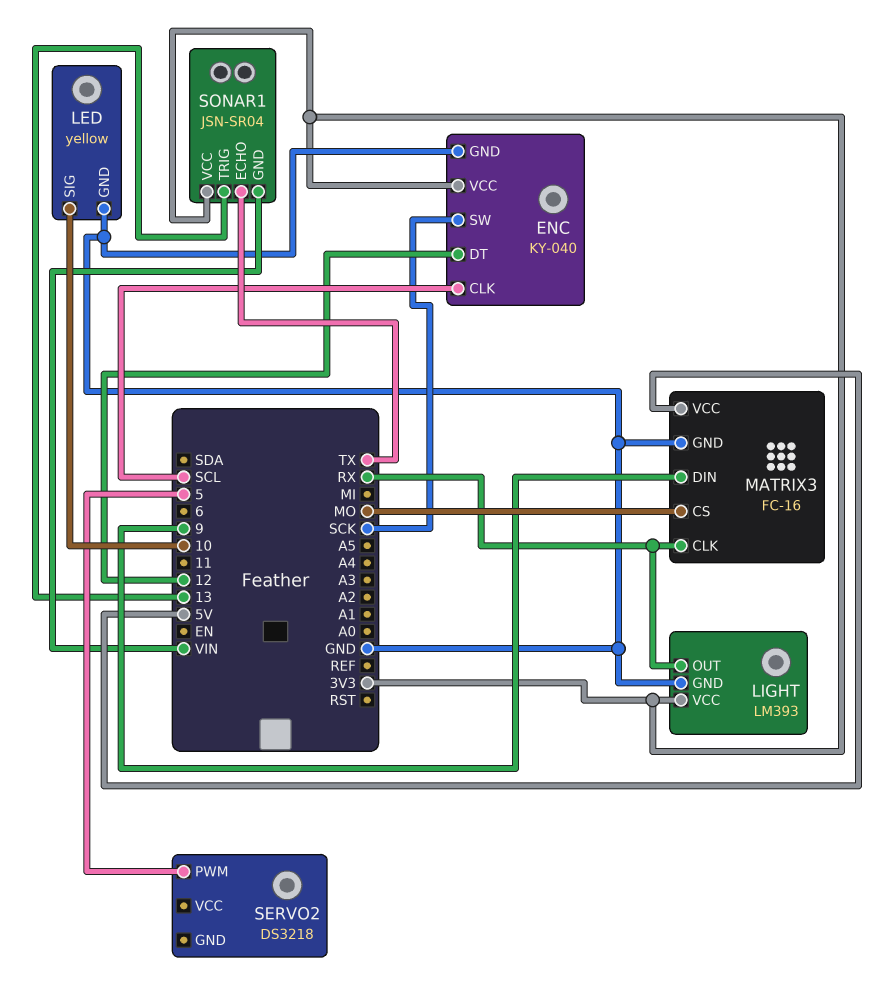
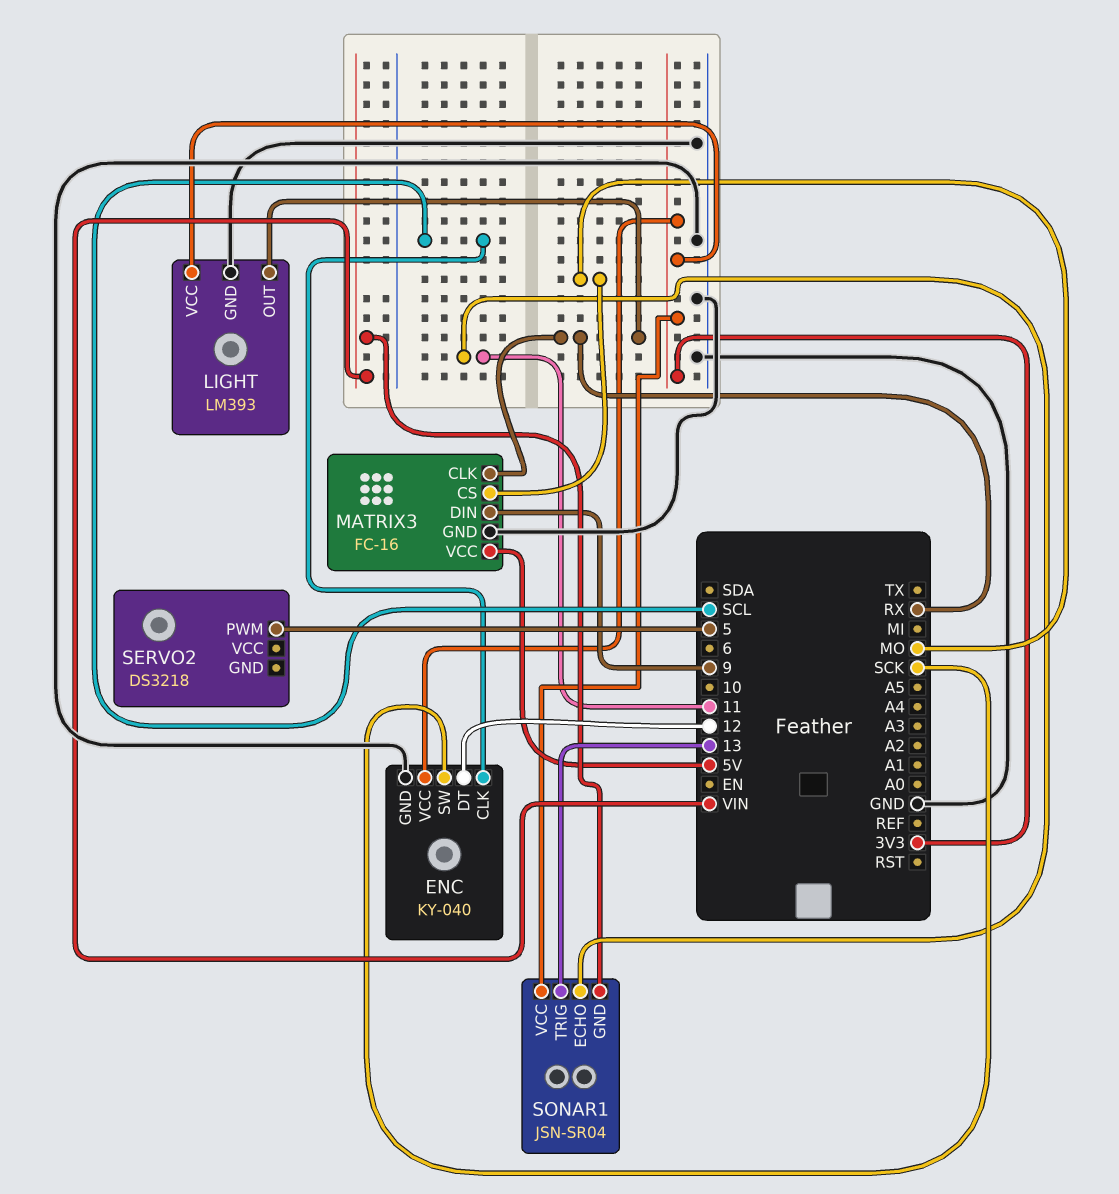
LED: yellow -> none
LED pin GND: GND -> none
LED pin SIG: 10 -> none
SONAR1 pin ECHO: TX -> 11

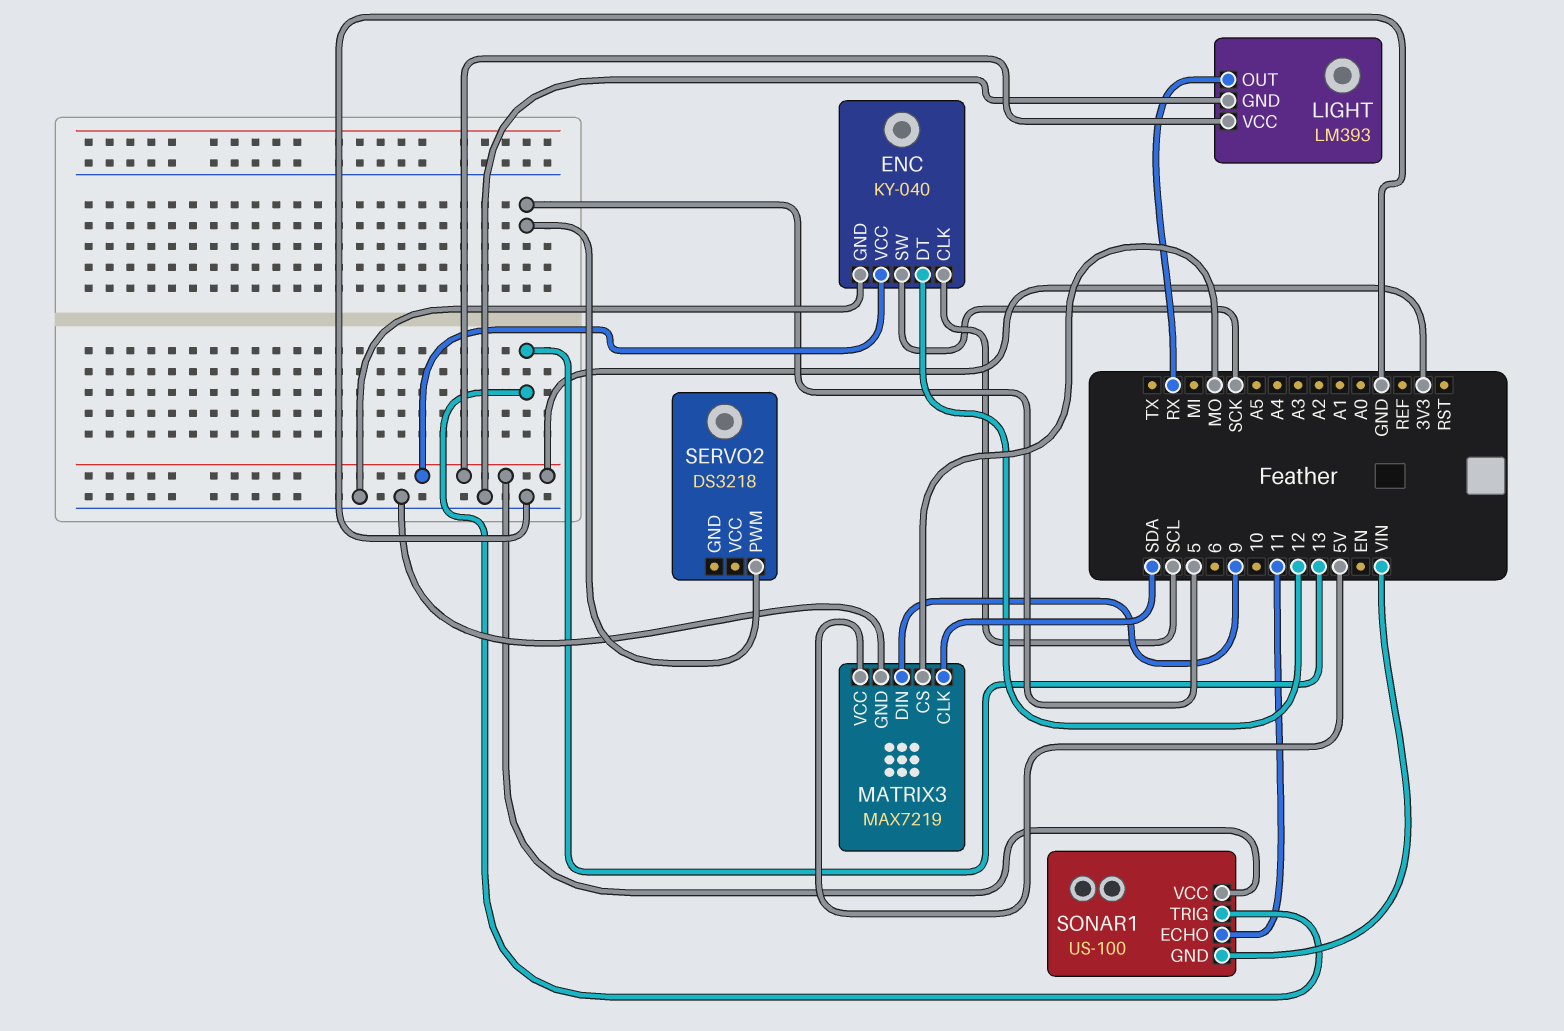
MATRIX3: FC-16 -> MAX7219
MATRIX3 pin CLK: RX -> SDA
SONAR1: JSN-SR04 -> US-100

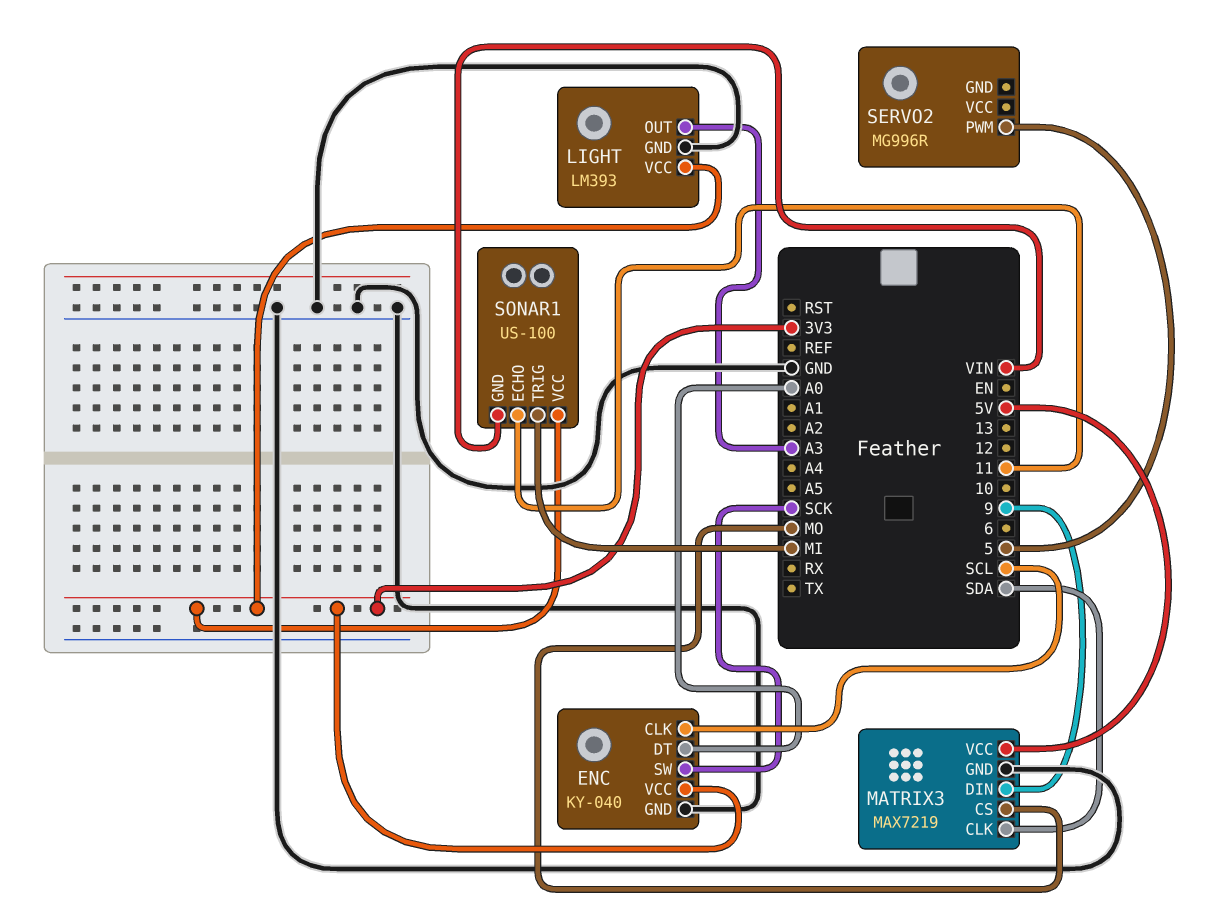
ENC pin DT: 12 -> A0
LIGHT pin OUT: RX -> A3
SERVO2: DS3218 -> MG996R
SONAR1 pin TRIG: 13 -> MI

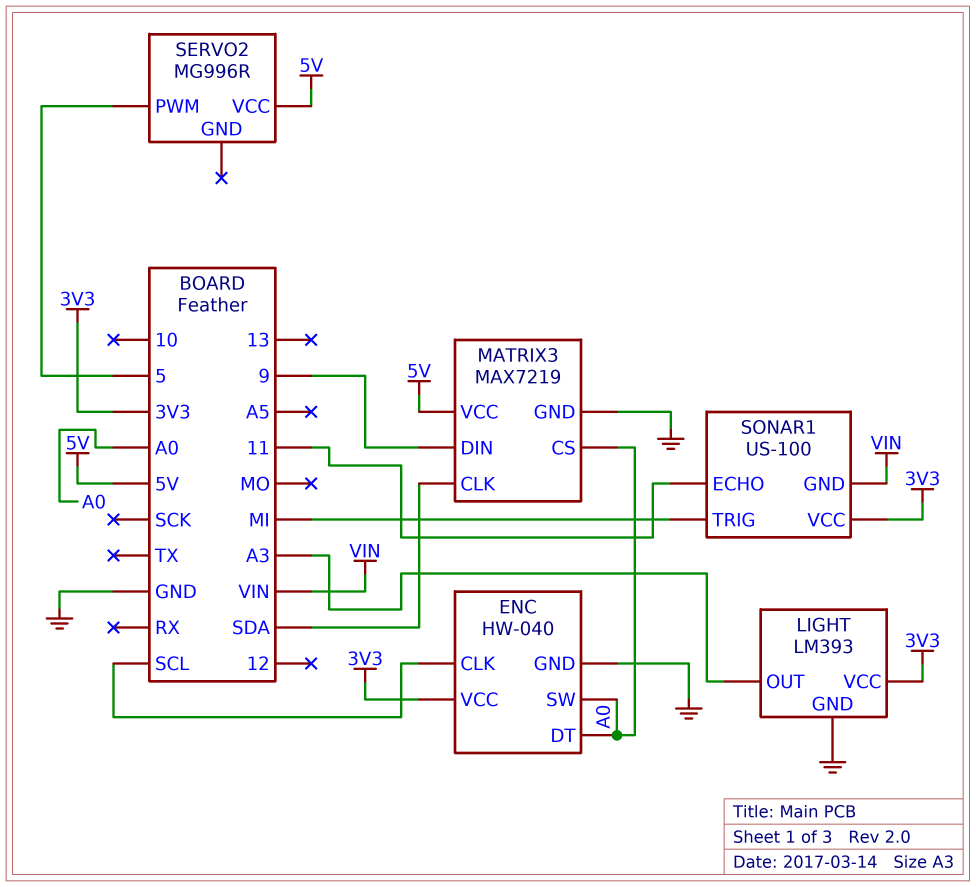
ENC: KY-040 -> HW-040
ENC pin SW: SCK -> A0
MATRIX3 pin CS: MO -> A0
SERVO2 pin VCC: none -> 5V

